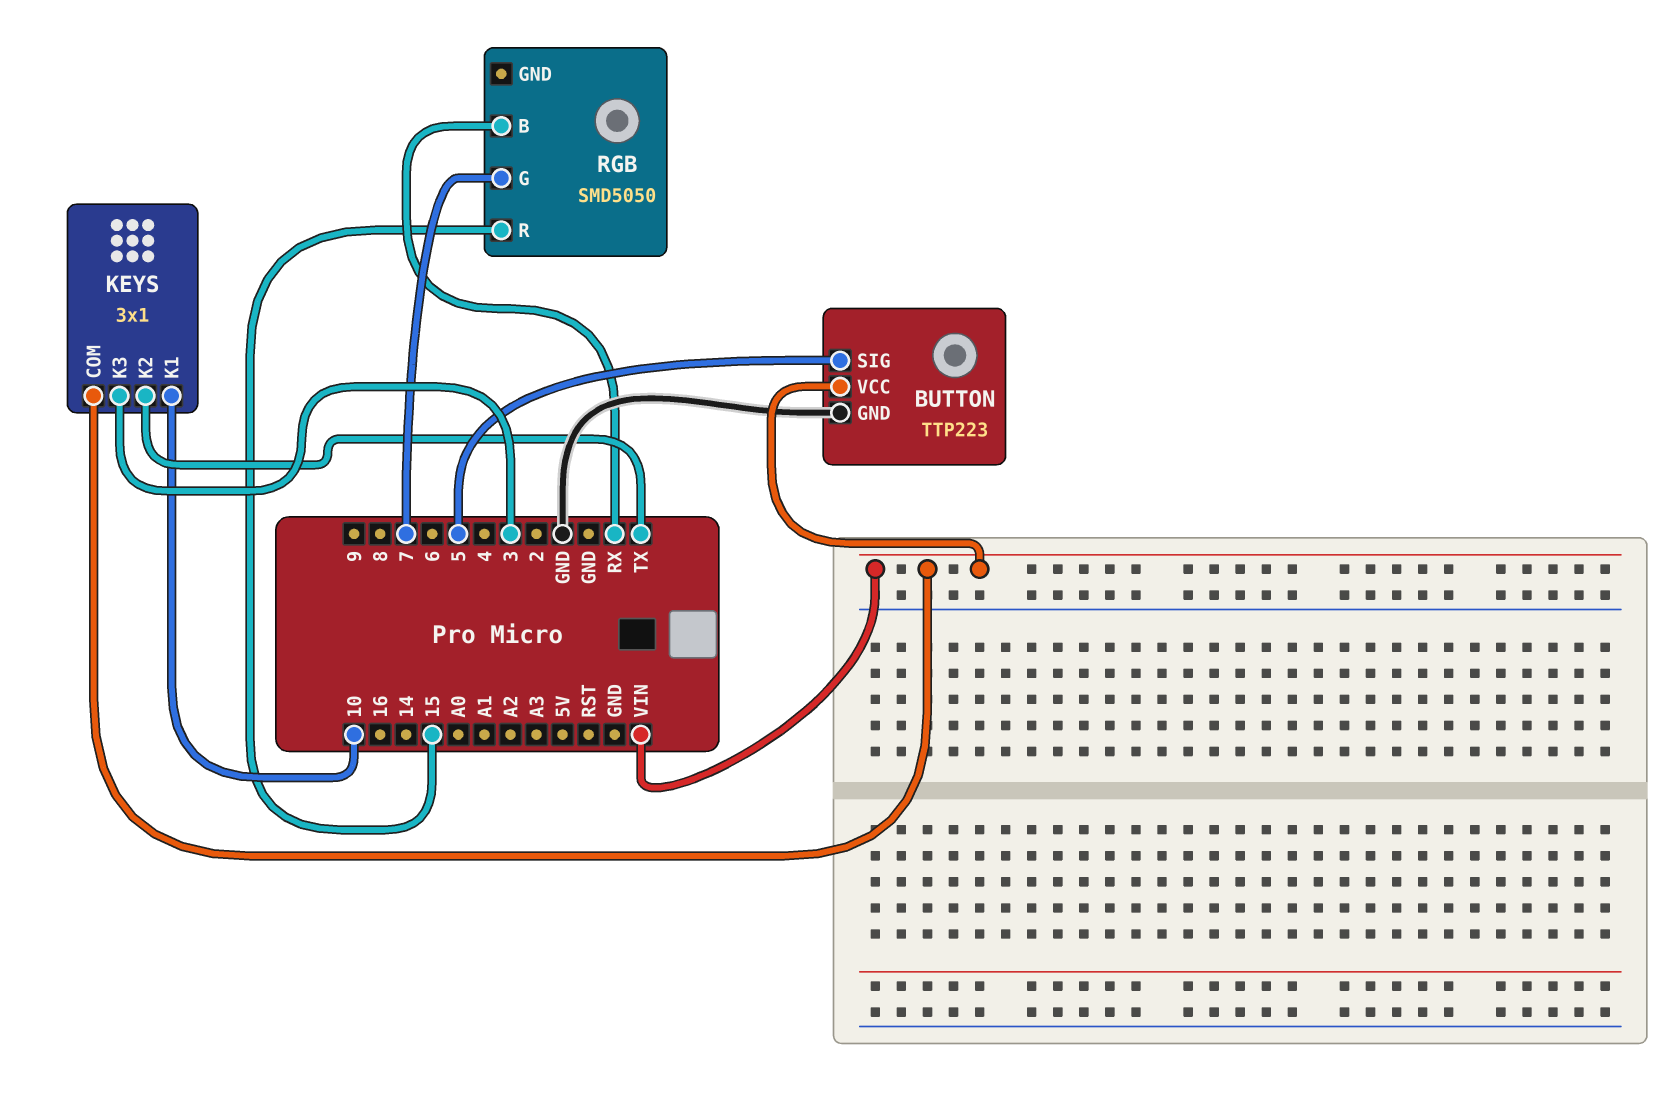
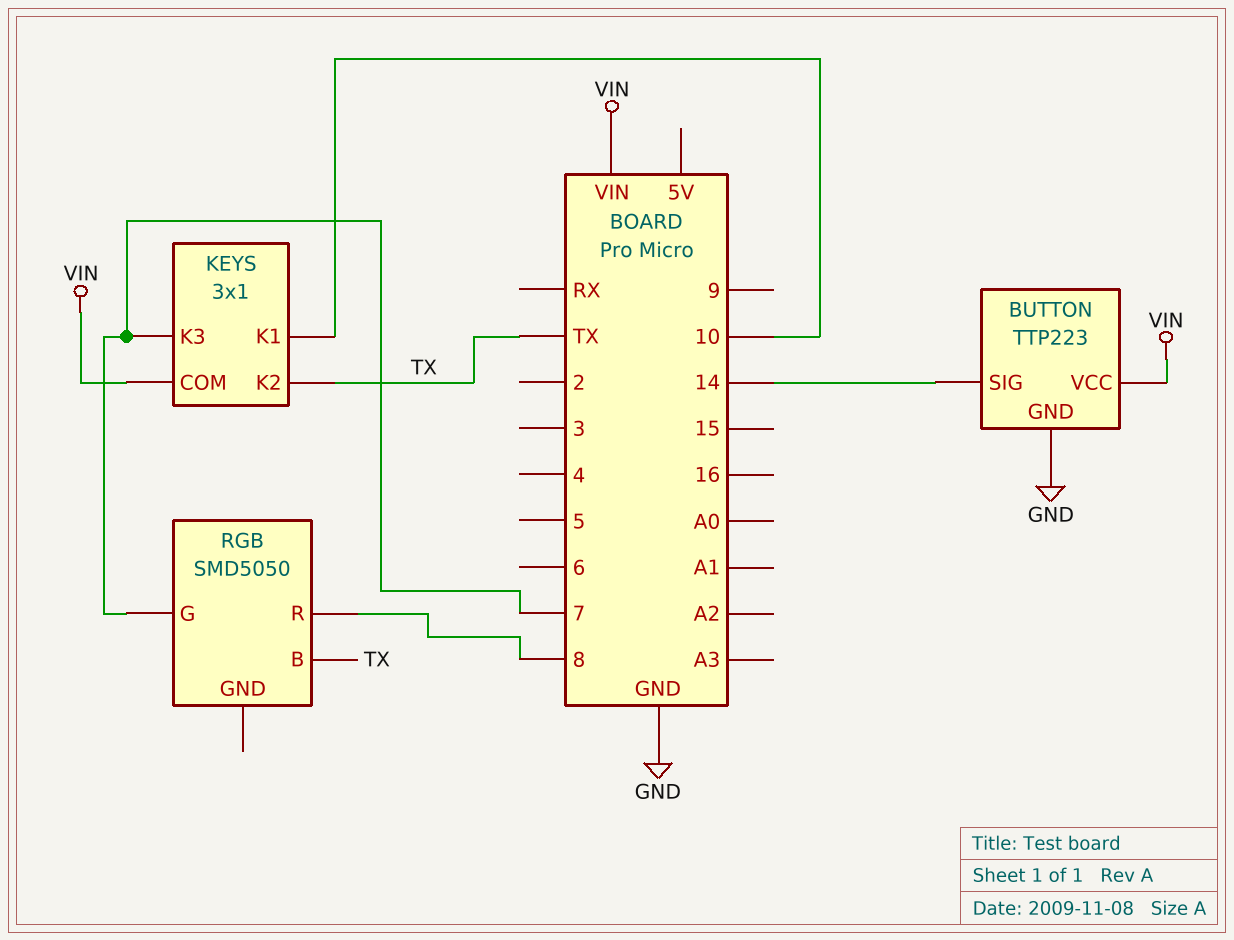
BUTTON pin SIG: 5 -> 14
KEYS pin K3: 3 -> 7
RGB pin B: RX -> TX
RGB pin R: 15 -> 8

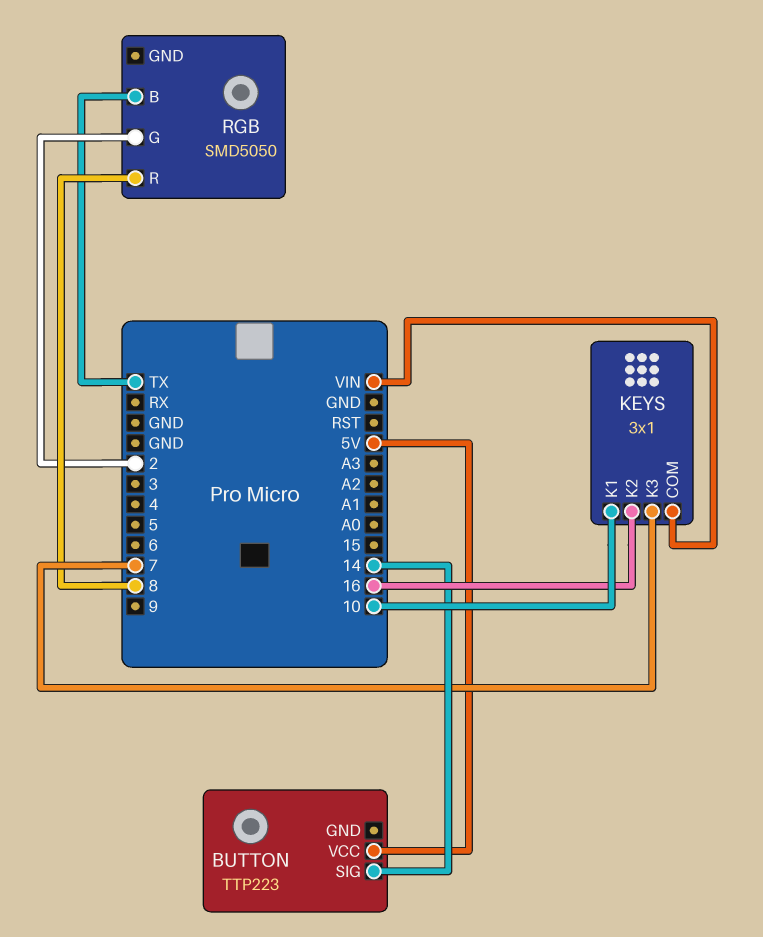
BUTTON pin GND: GND -> none
BUTTON pin VCC: VIN -> 5V
KEYS pin K2: TX -> 16
RGB pin G: 7 -> 2

